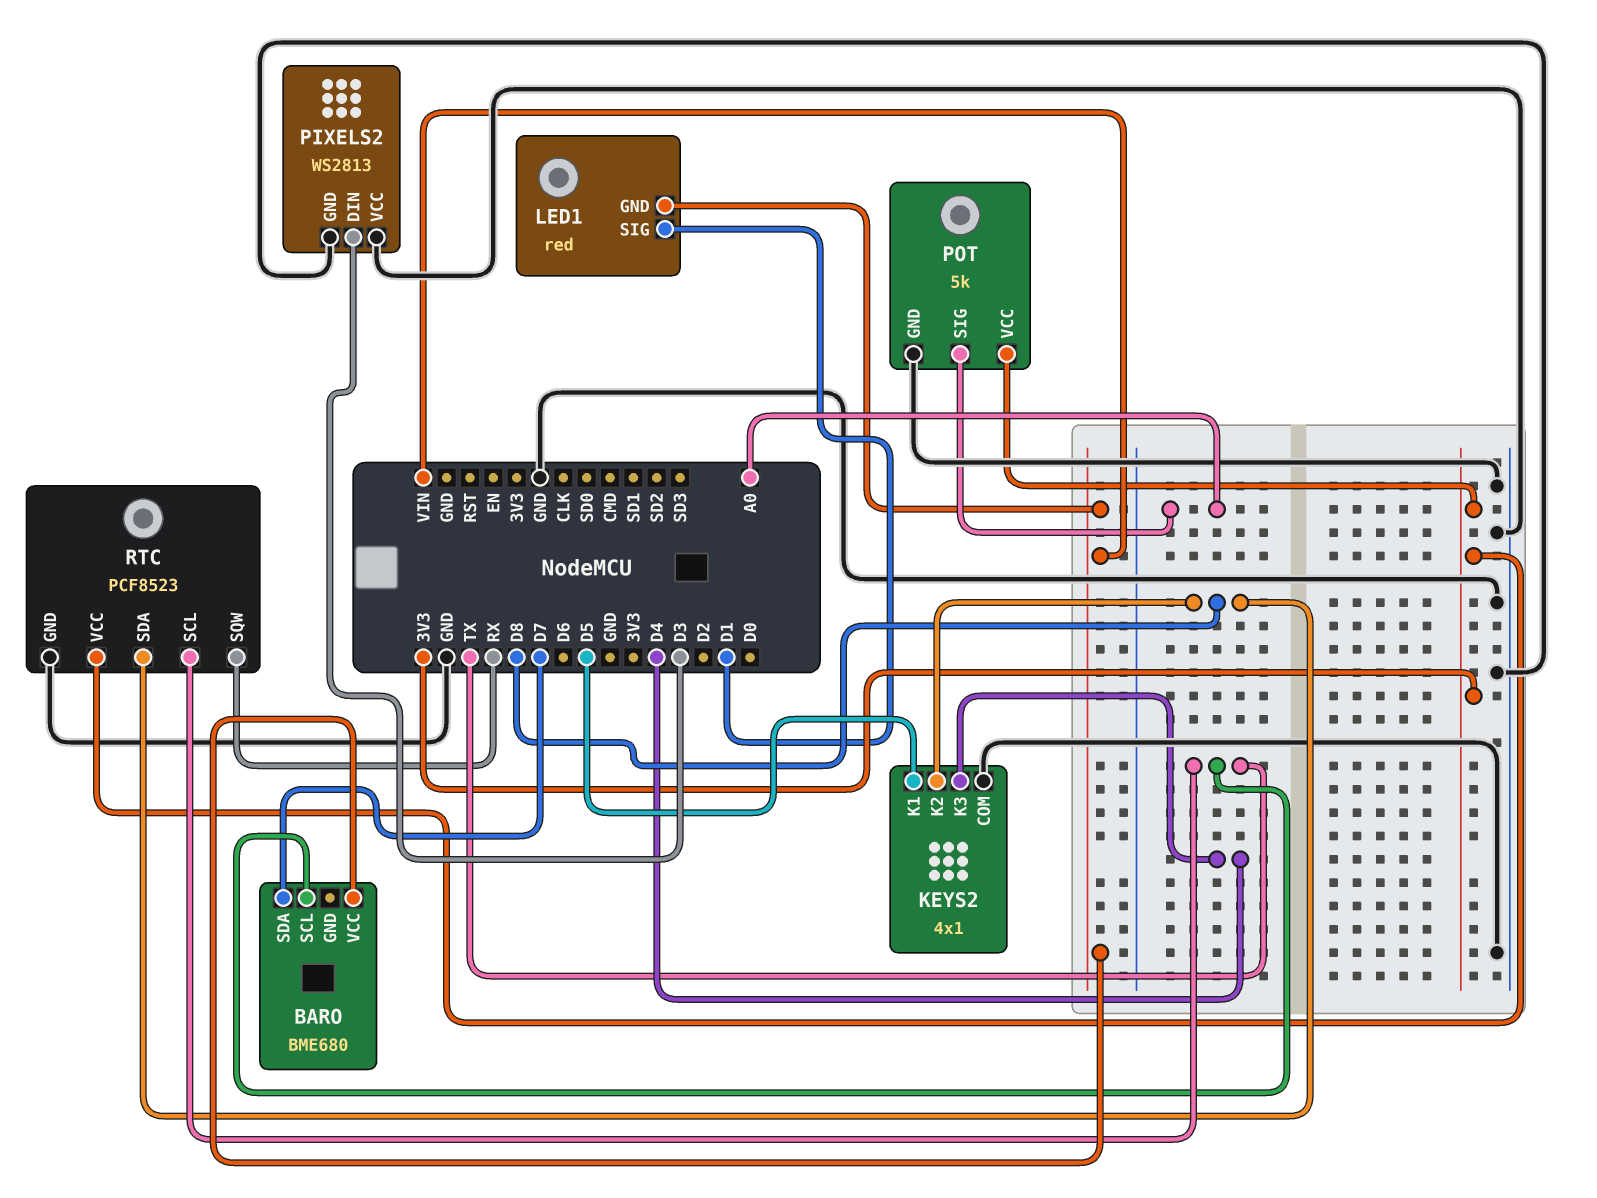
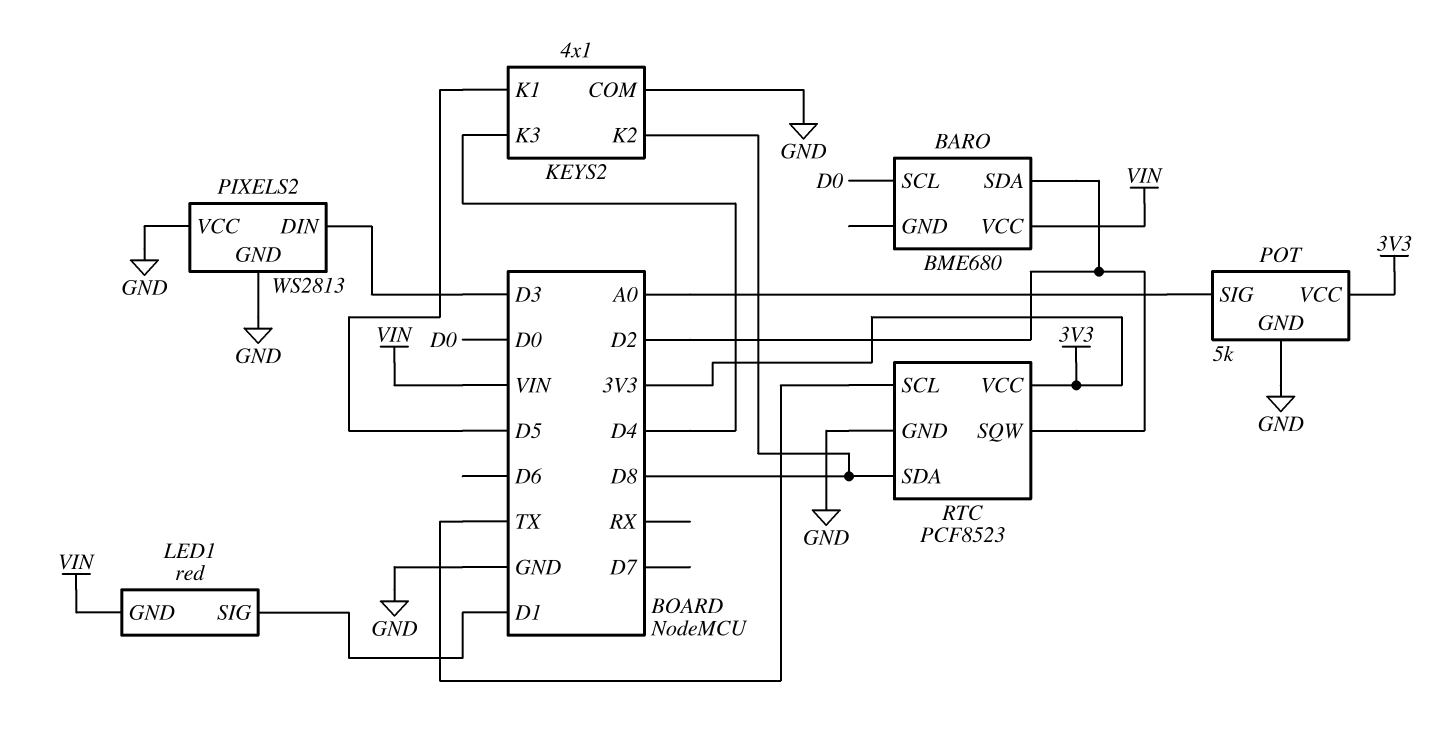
BARO pin SCL: TX -> D0
BARO pin SDA: D7 -> D2
RTC pin SQW: RX -> D2

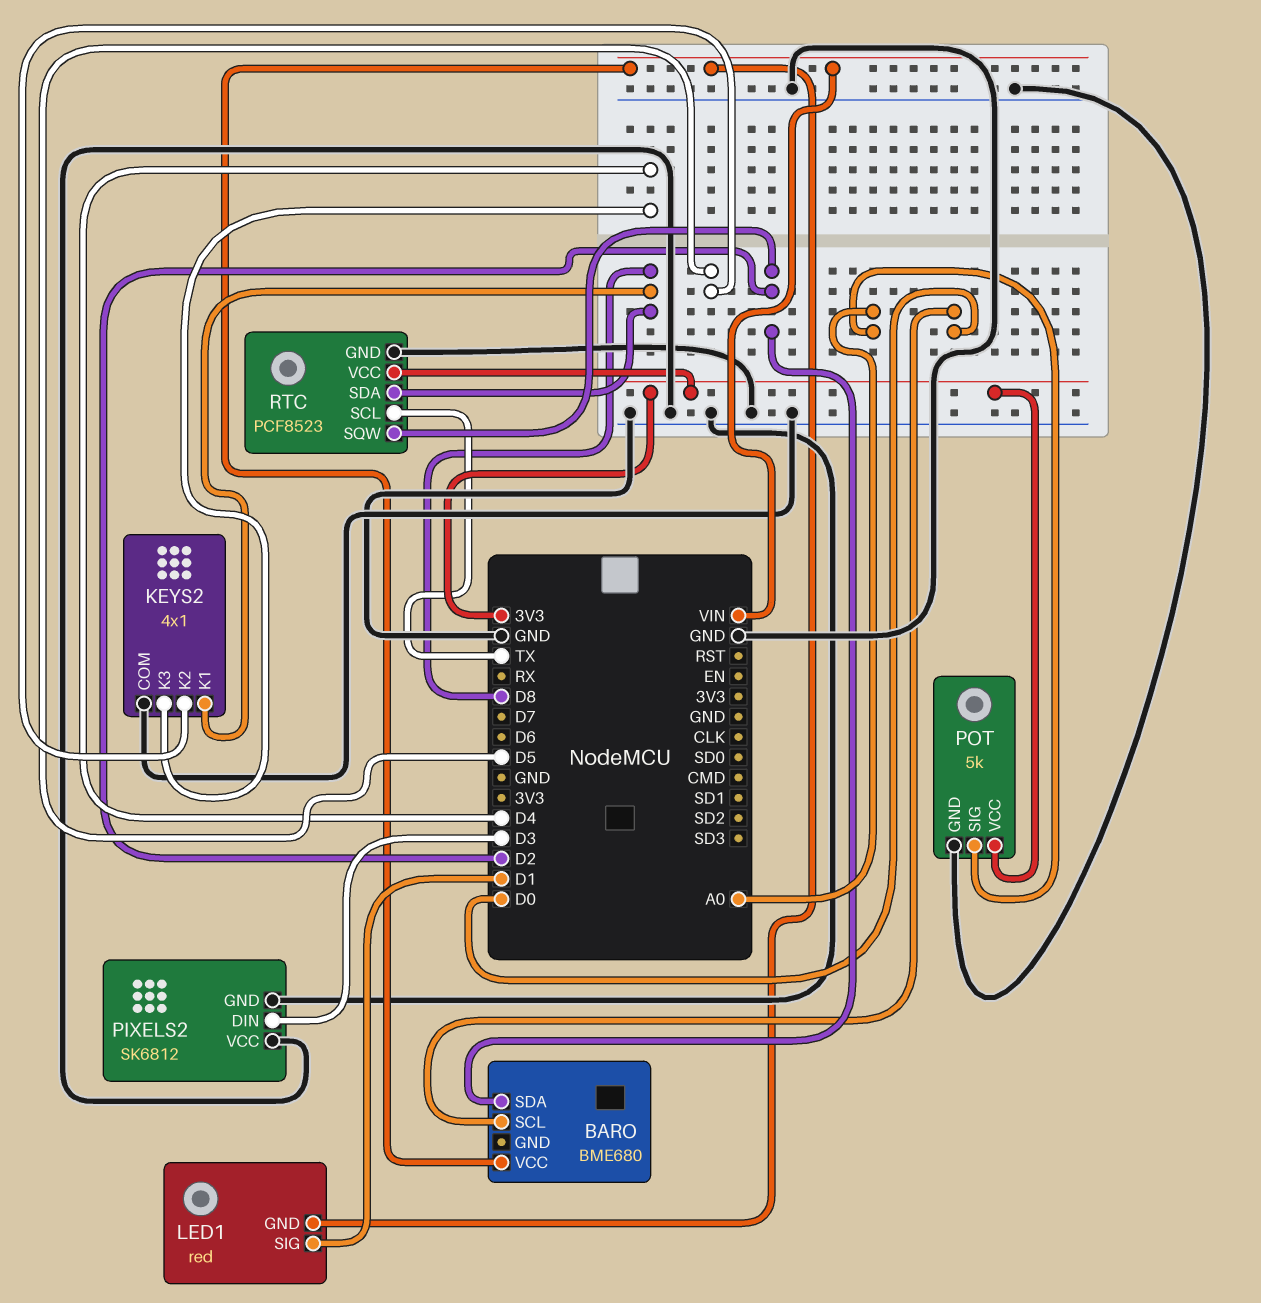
KEYS2 pin K1: D5 -> D8
KEYS2 pin K2: D8 -> D5
PIXELS2: WS2813 -> SK6812

